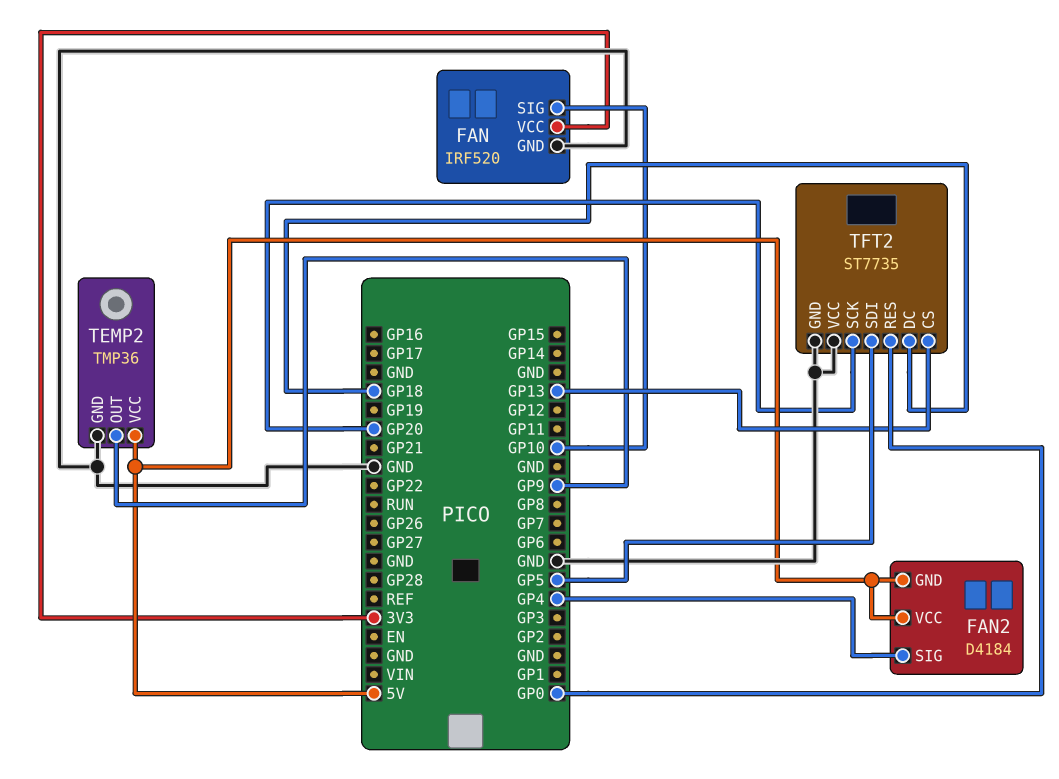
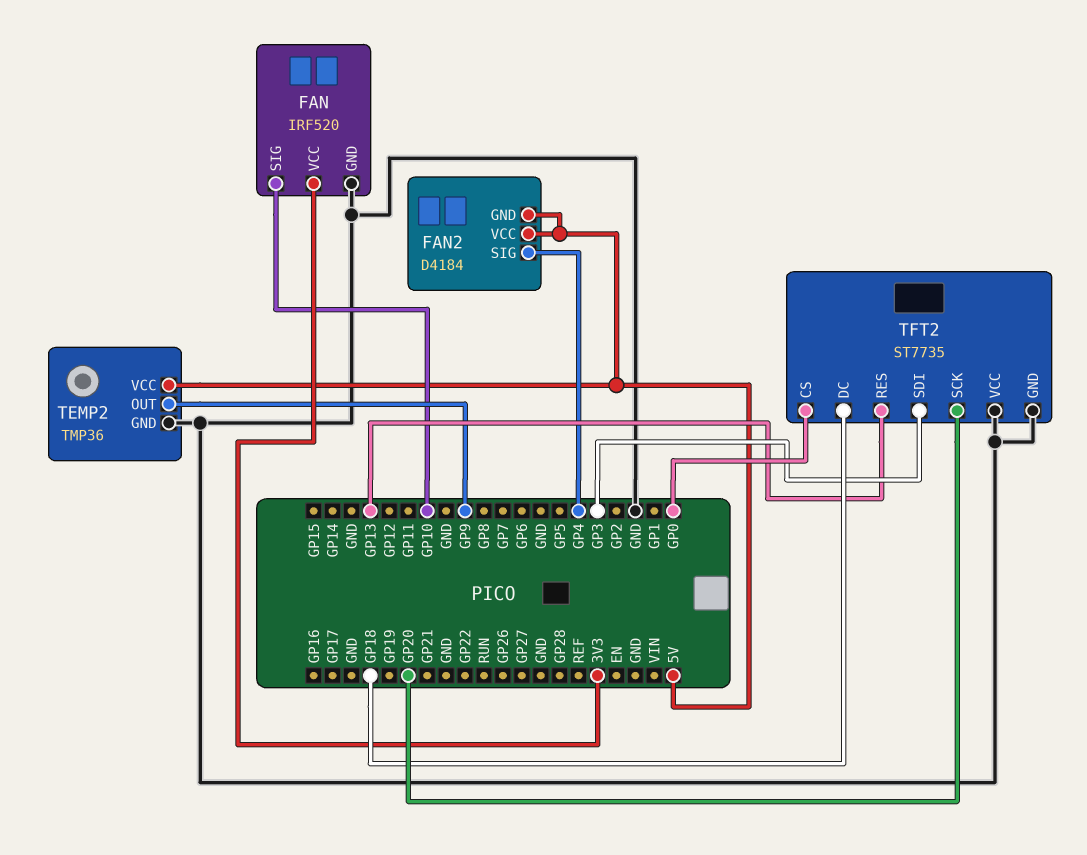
TFT2 pin CS: GP13 -> GP0
TFT2 pin RES: GP0 -> GP13
TFT2 pin SDI: GP5 -> GP3

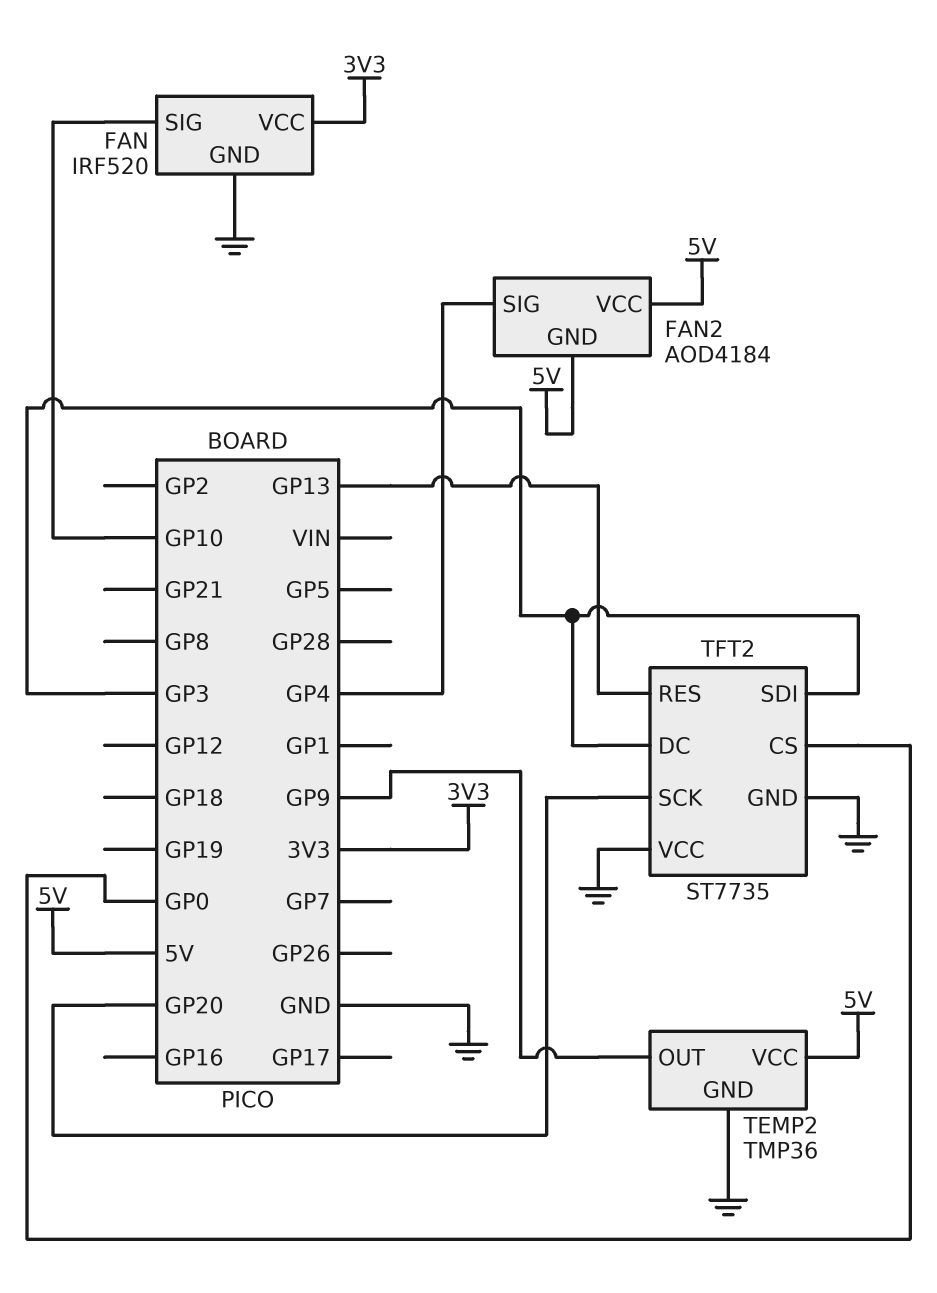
FAN2: D4184 -> AOD4184
TFT2 pin DC: GP18 -> GP3

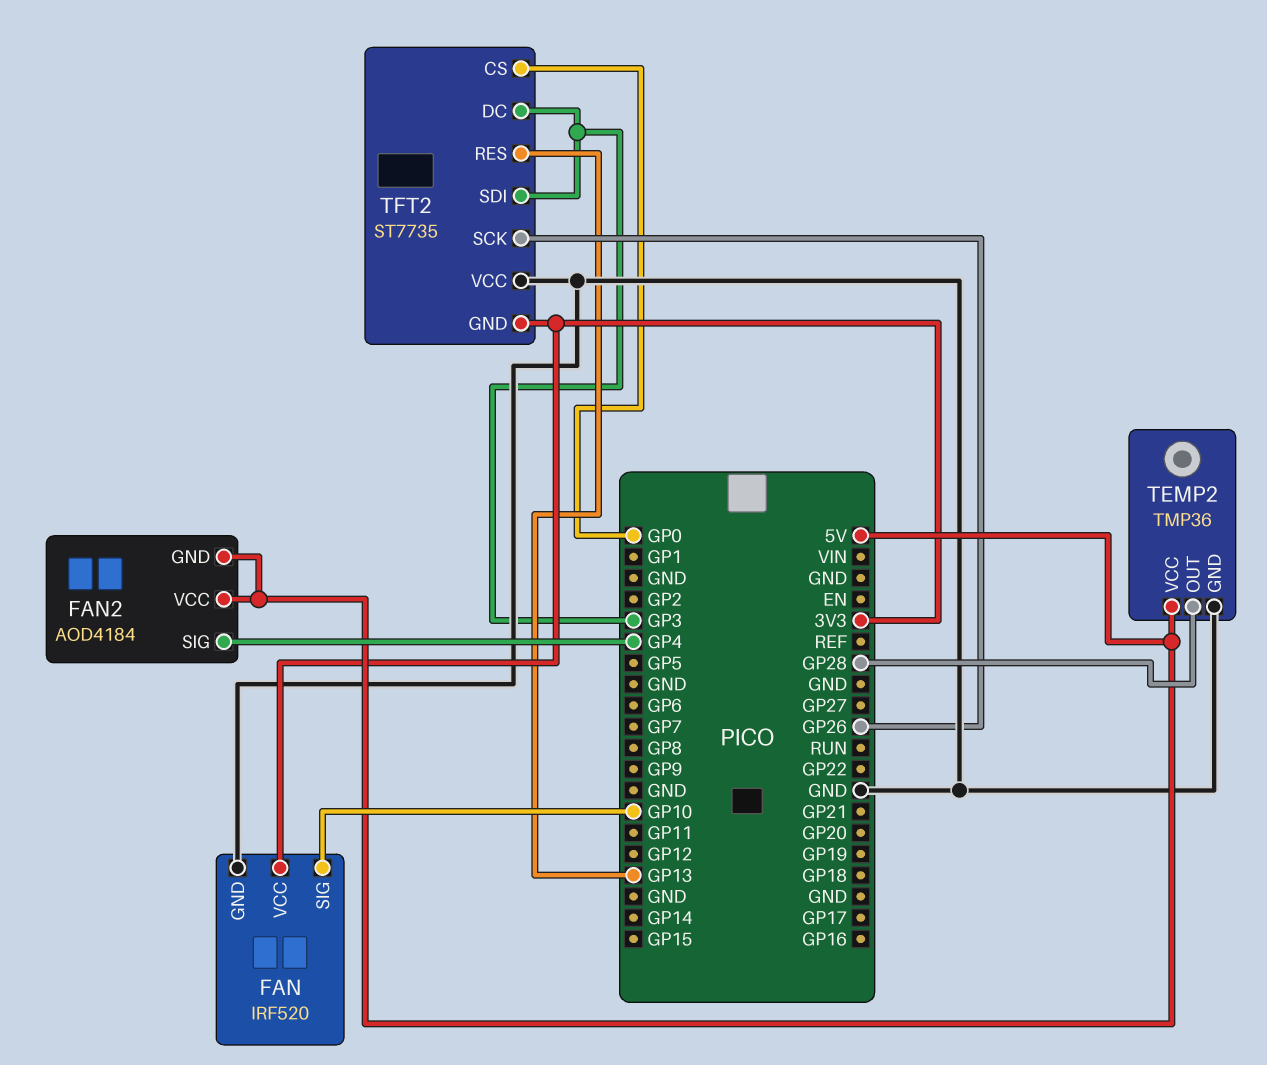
TEMP2 pin OUT: GP9 -> GP28
TFT2 pin GND: GND -> 3V3
TFT2 pin SCK: GP20 -> GP26

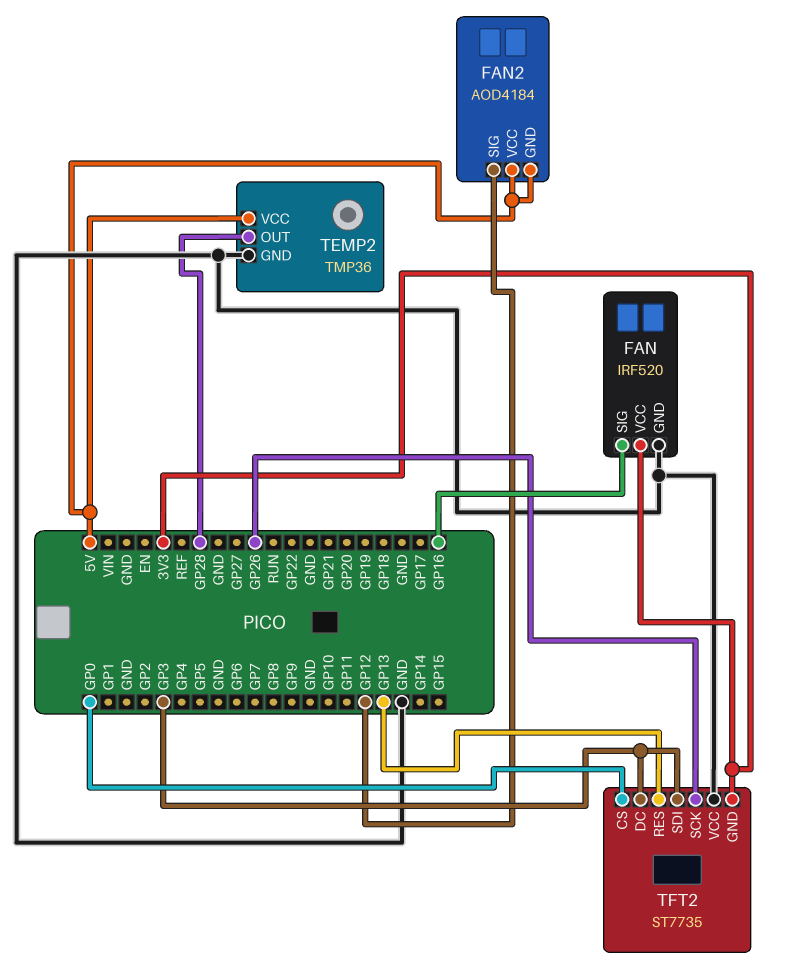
FAN pin SIG: GP10 -> GP16
FAN2 pin SIG: GP4 -> GP12

